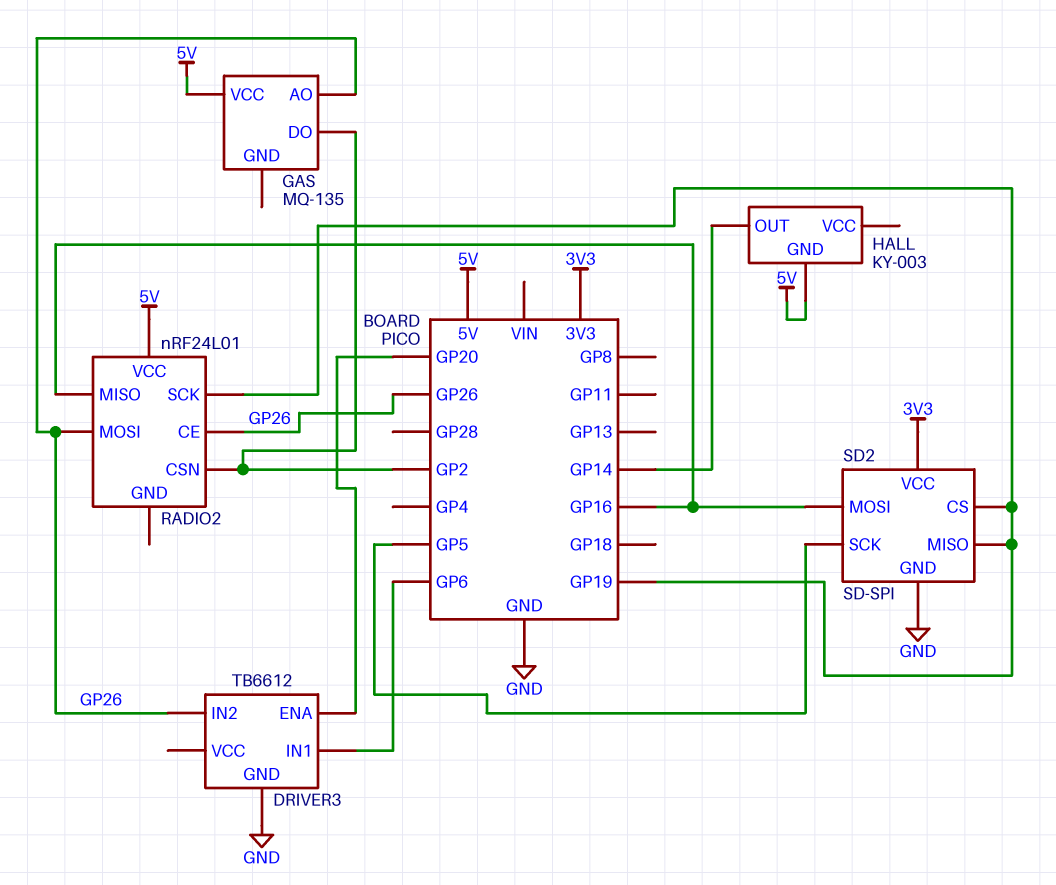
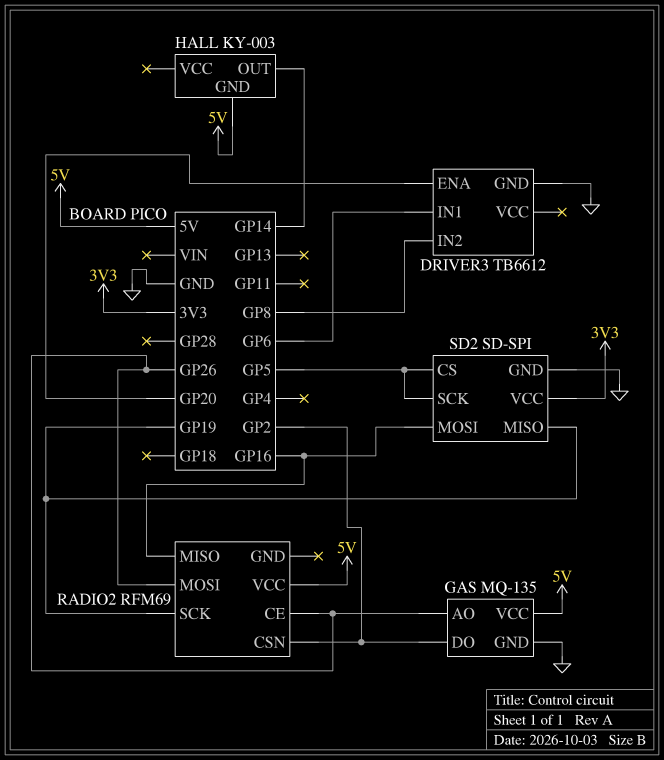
DRIVER3 pin IN2: GP26 -> GP8
GAS pin GND: none -> GND
RADIO2: nRF24L01 -> RFM69
SD2 pin CS: GP19 -> GP5

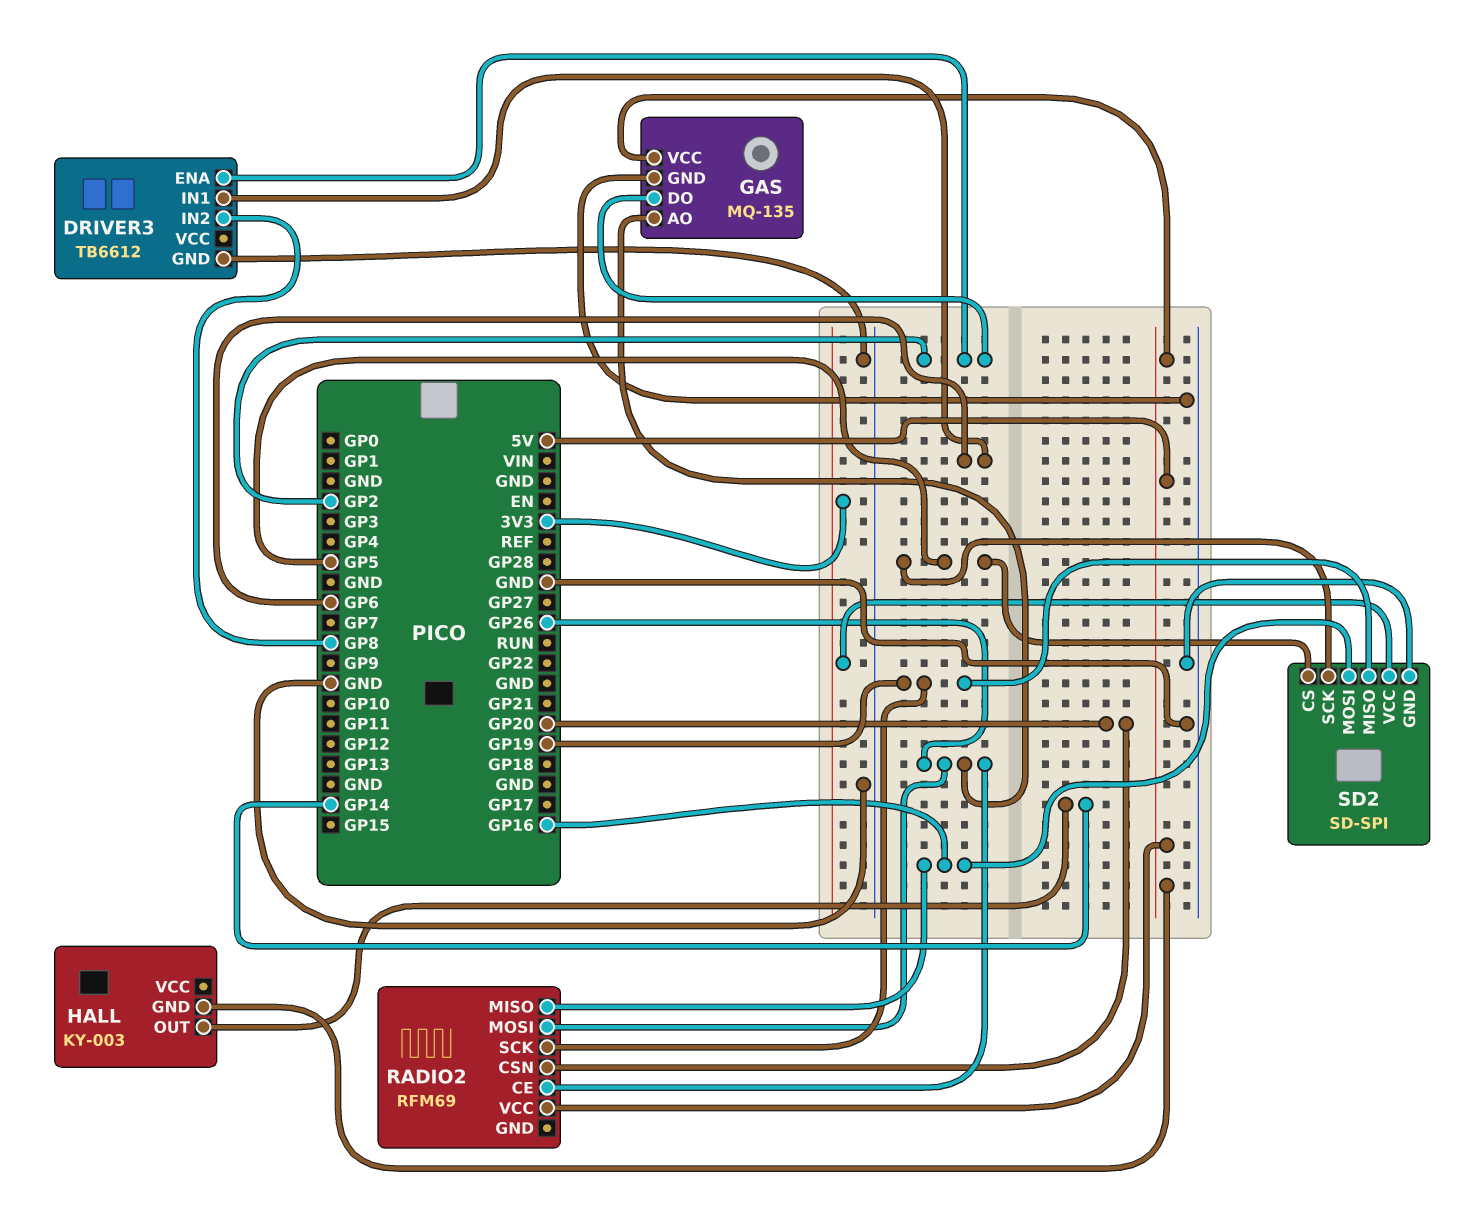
DRIVER3 pin ENA: GP20 -> GP2
RADIO2 pin CSN: GP2 -> GP20

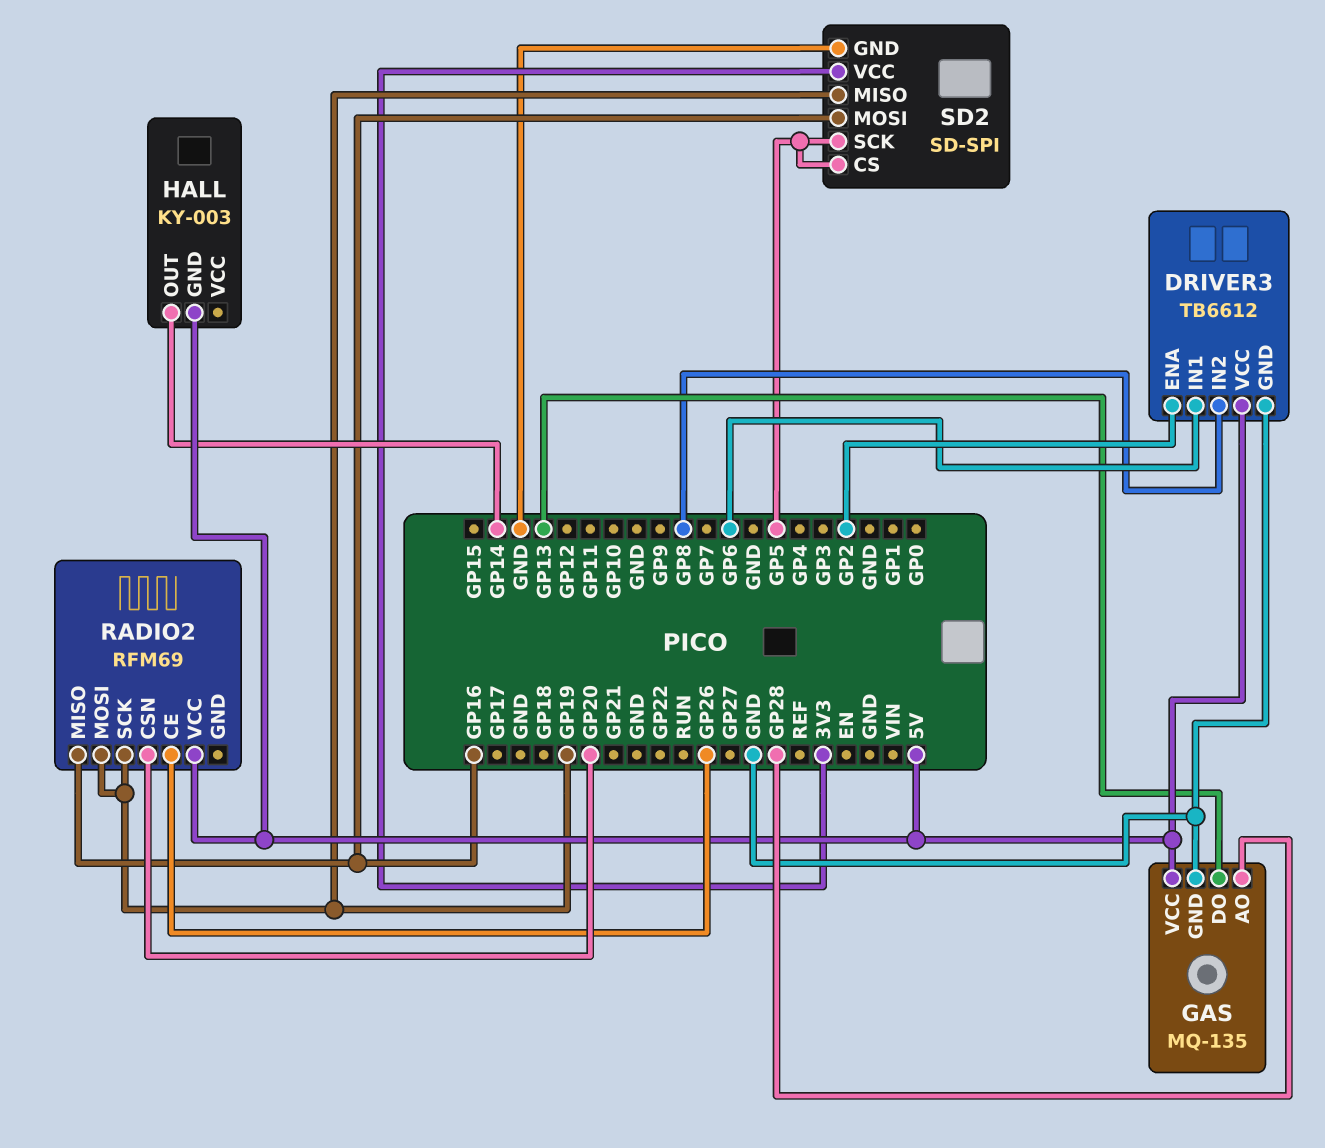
DRIVER3 pin VCC: none -> 5V
GAS pin AO: GP26 -> GP28
GAS pin DO: GP2 -> GP13
RADIO2 pin MOSI: GP26 -> GP19

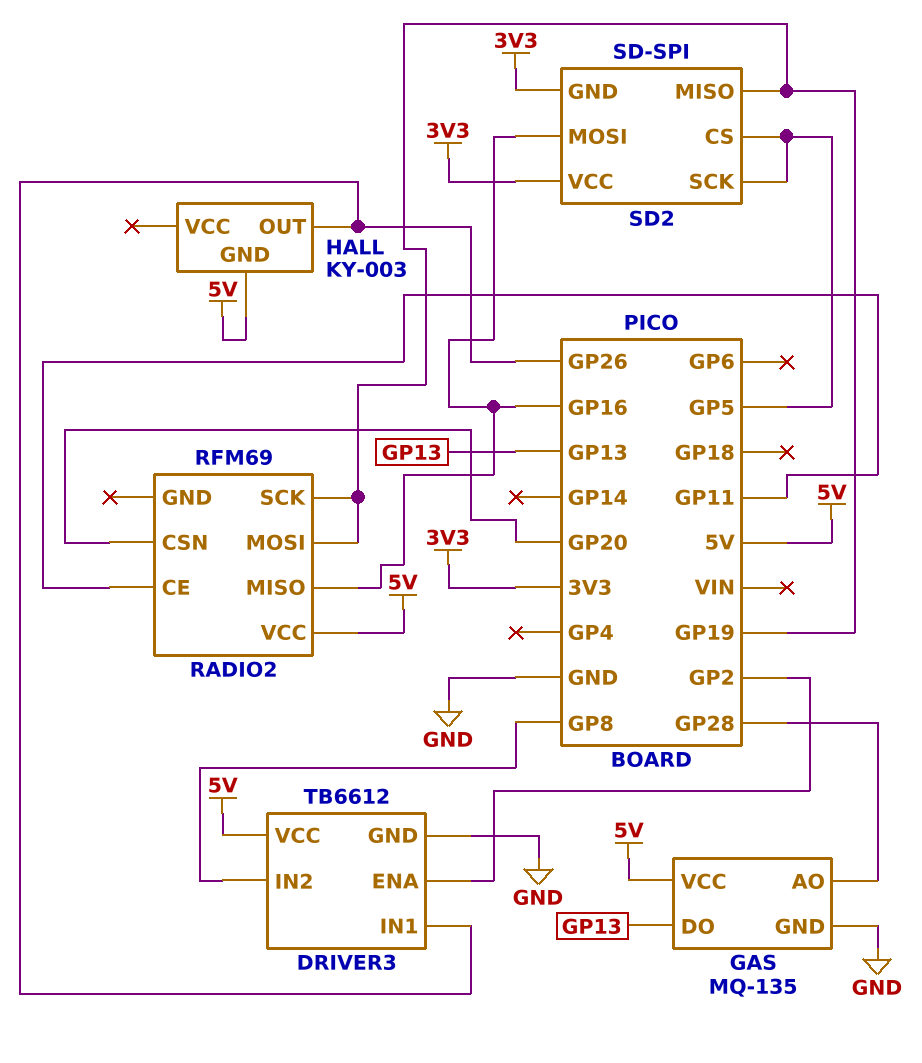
DRIVER3 pin IN1: GP6 -> GP26
HALL pin OUT: GP14 -> GP26
RADIO2 pin CE: GP26 -> GP11
SD2 pin GND: GND -> 3V3

